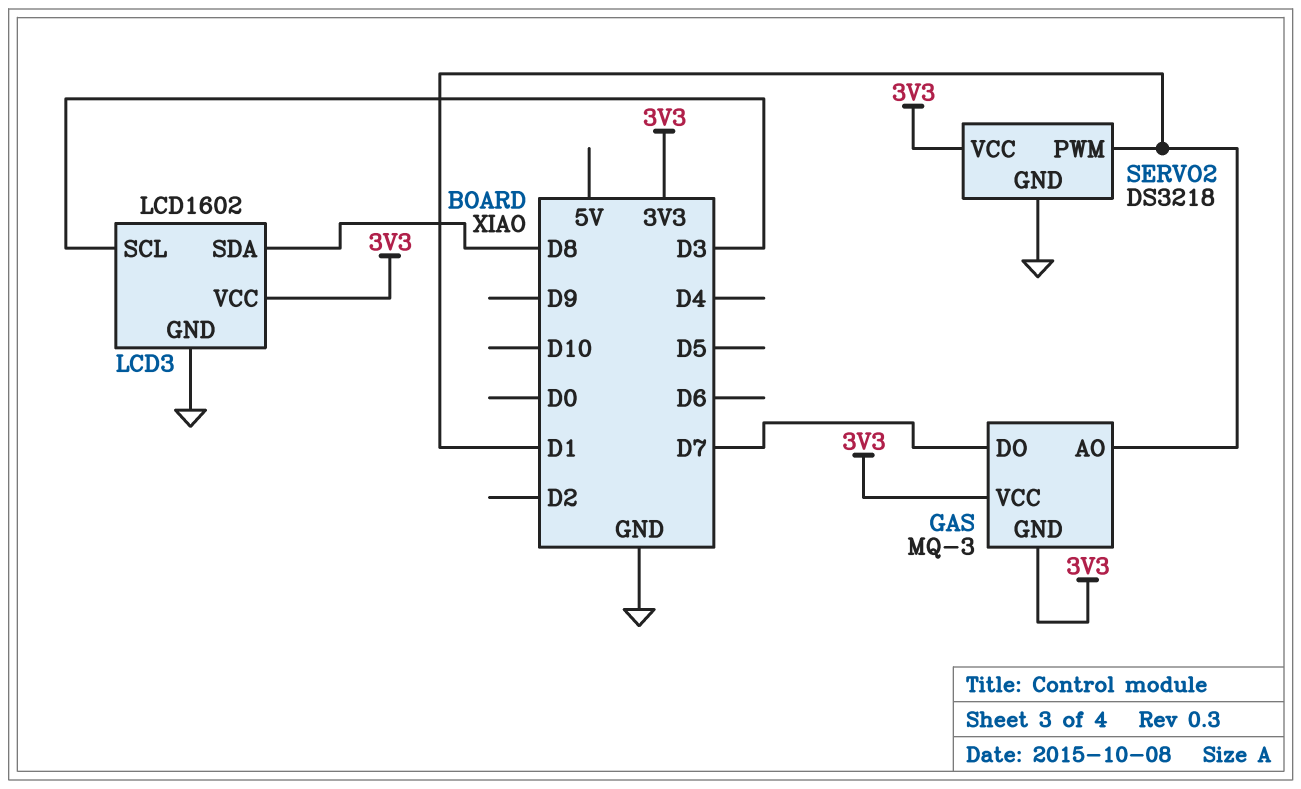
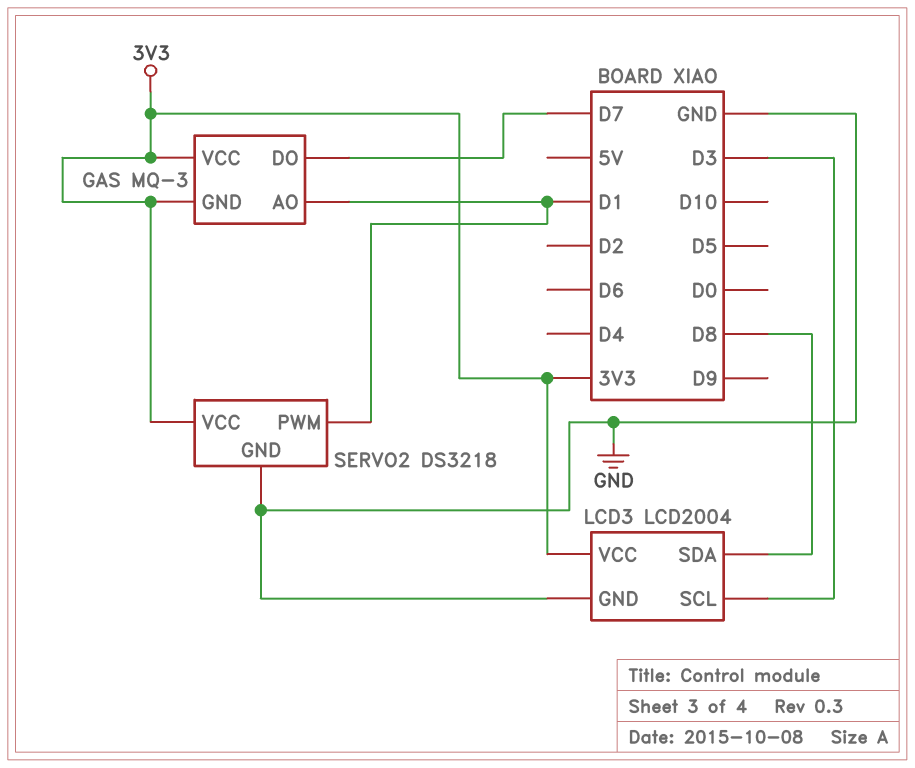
LCD3: LCD1602 -> LCD2004

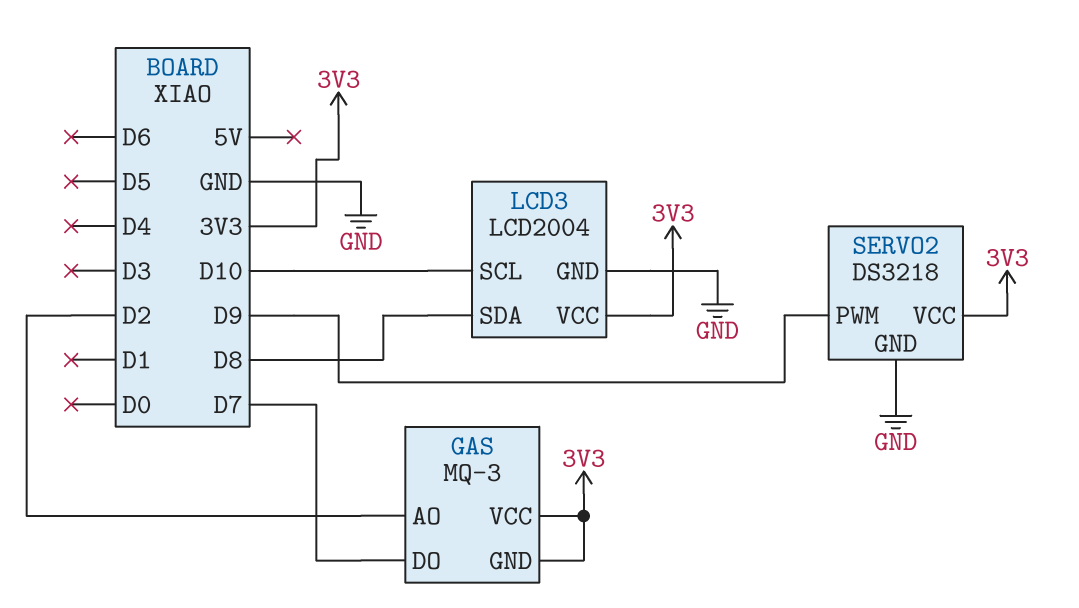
GAS pin AO: D1 -> D2
LCD3 pin SCL: D3 -> D10
SERVO2 pin PWM: D1 -> D9

